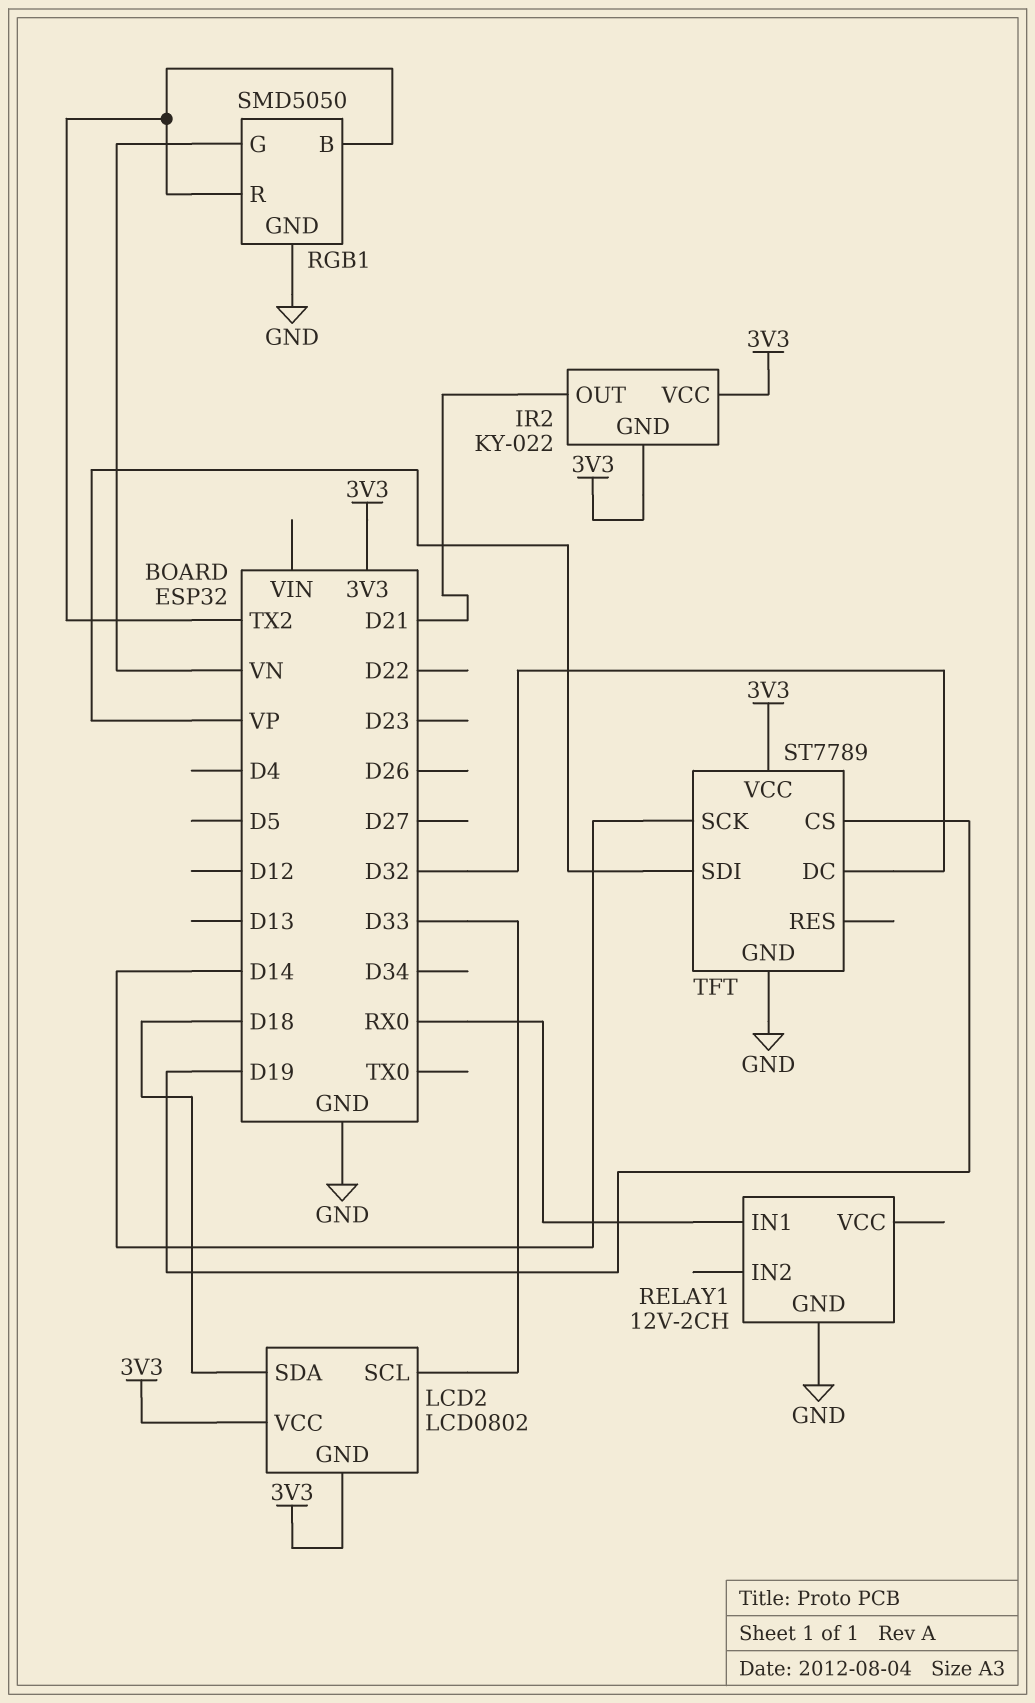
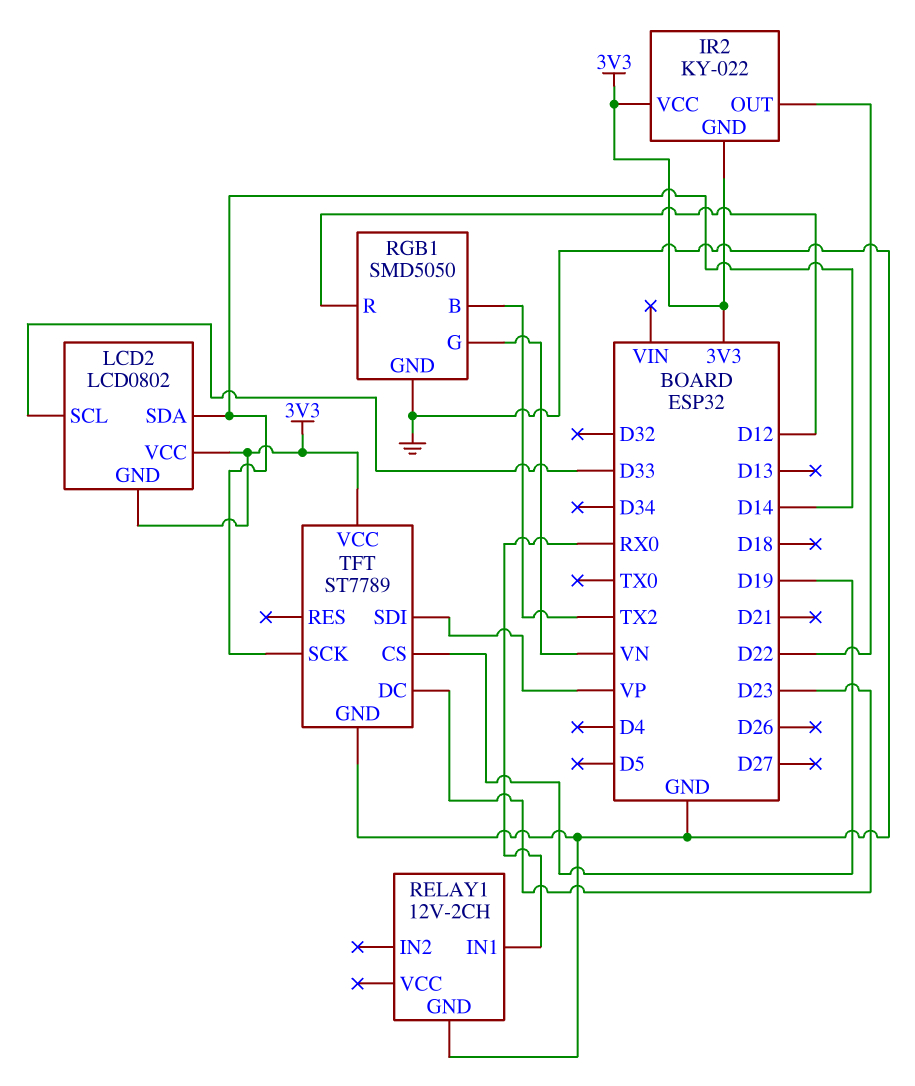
IR2 pin OUT: D21 -> D22
LCD2 pin SDA: D18 -> D14
RGB1 pin R: TX2 -> D12
TFT pin DC: D32 -> D23

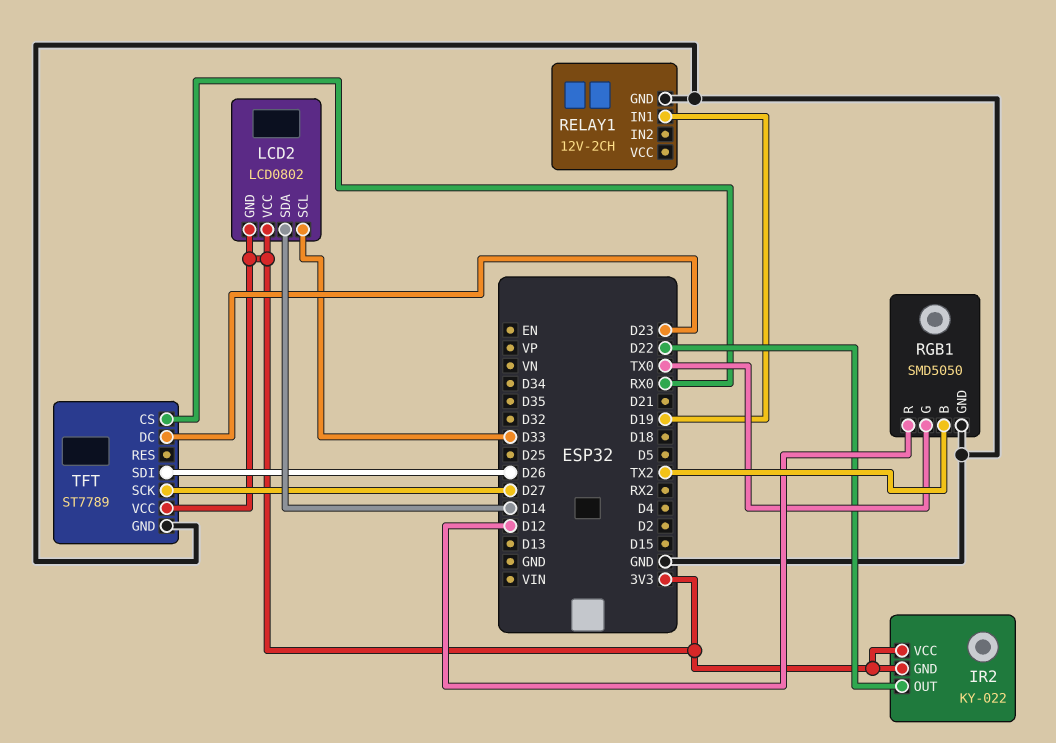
RELAY1 pin IN1: RX0 -> D19
RGB1 pin G: VN -> TX0
TFT pin CS: D19 -> RX0
TFT pin SCK: D14 -> D27
TFT pin SDI: VP -> D26

